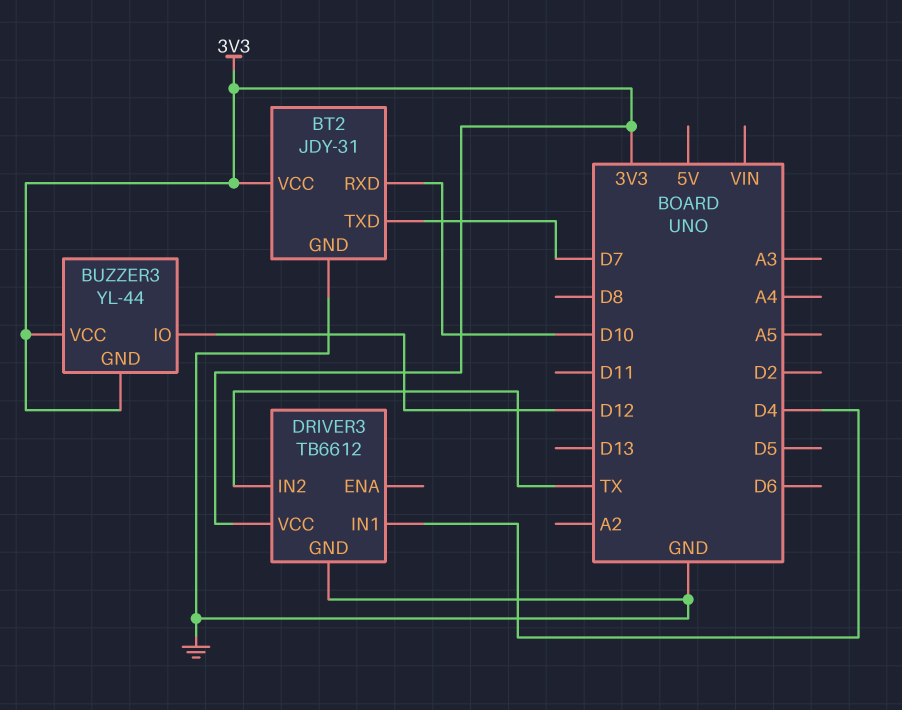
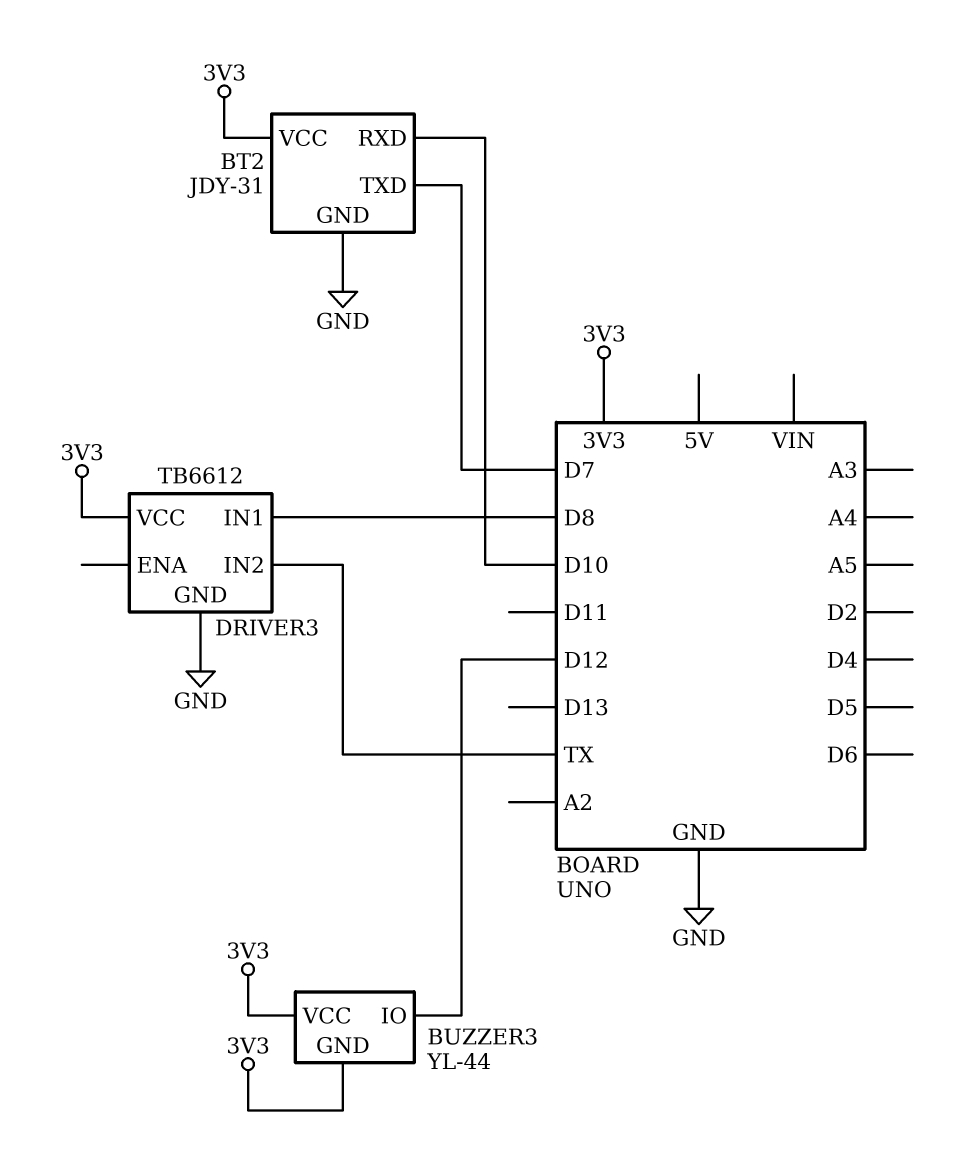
DRIVER3 pin IN1: D4 -> D8

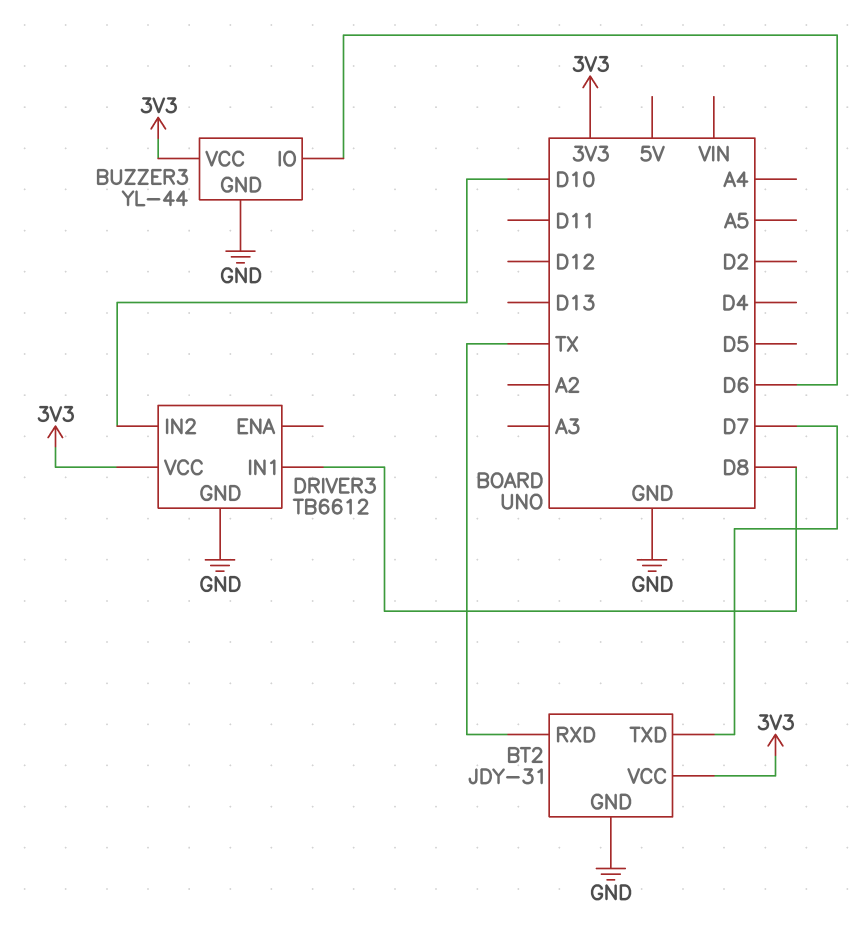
BT2 pin RXD: D10 -> TX
BUZZER3 pin GND: 3V3 -> GND
BUZZER3 pin IO: D12 -> D6
DRIVER3 pin IN2: TX -> D10

